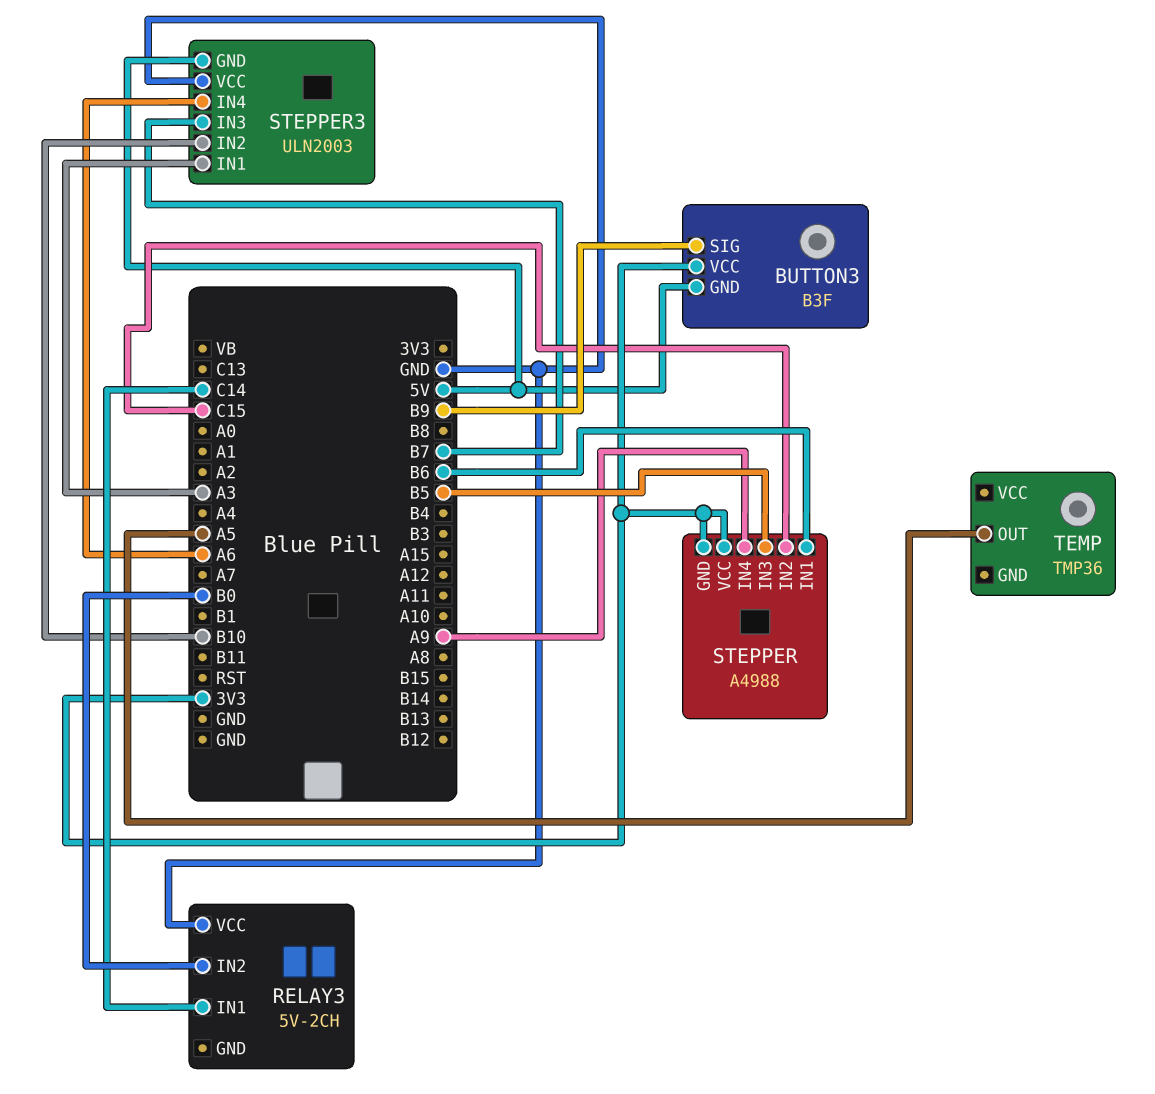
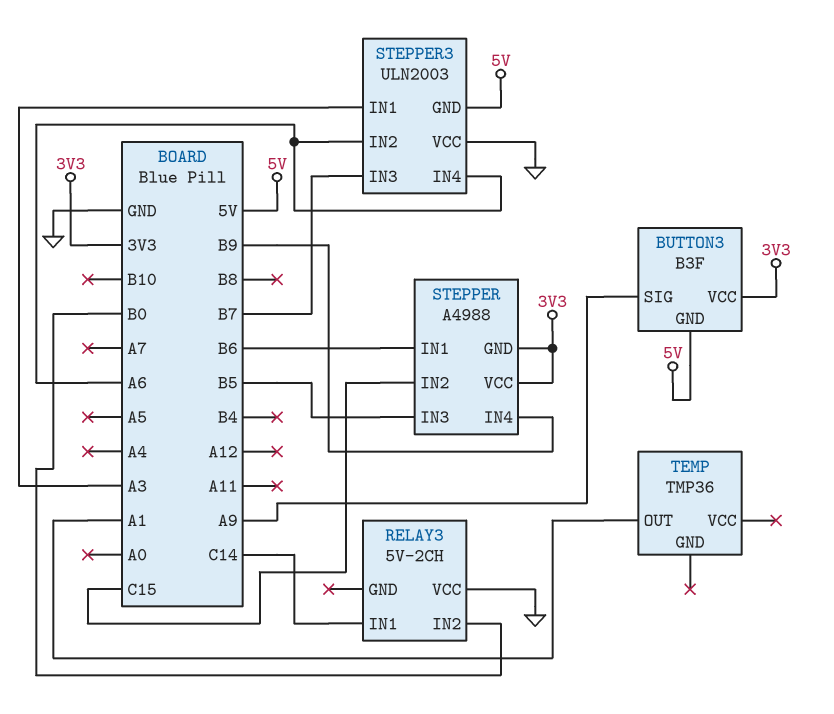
BUTTON3 pin SIG: B9 -> A9
STEPPER pin IN4: A9 -> B9
STEPPER3 pin IN2: B10 -> A6
TEMP pin OUT: A5 -> A1

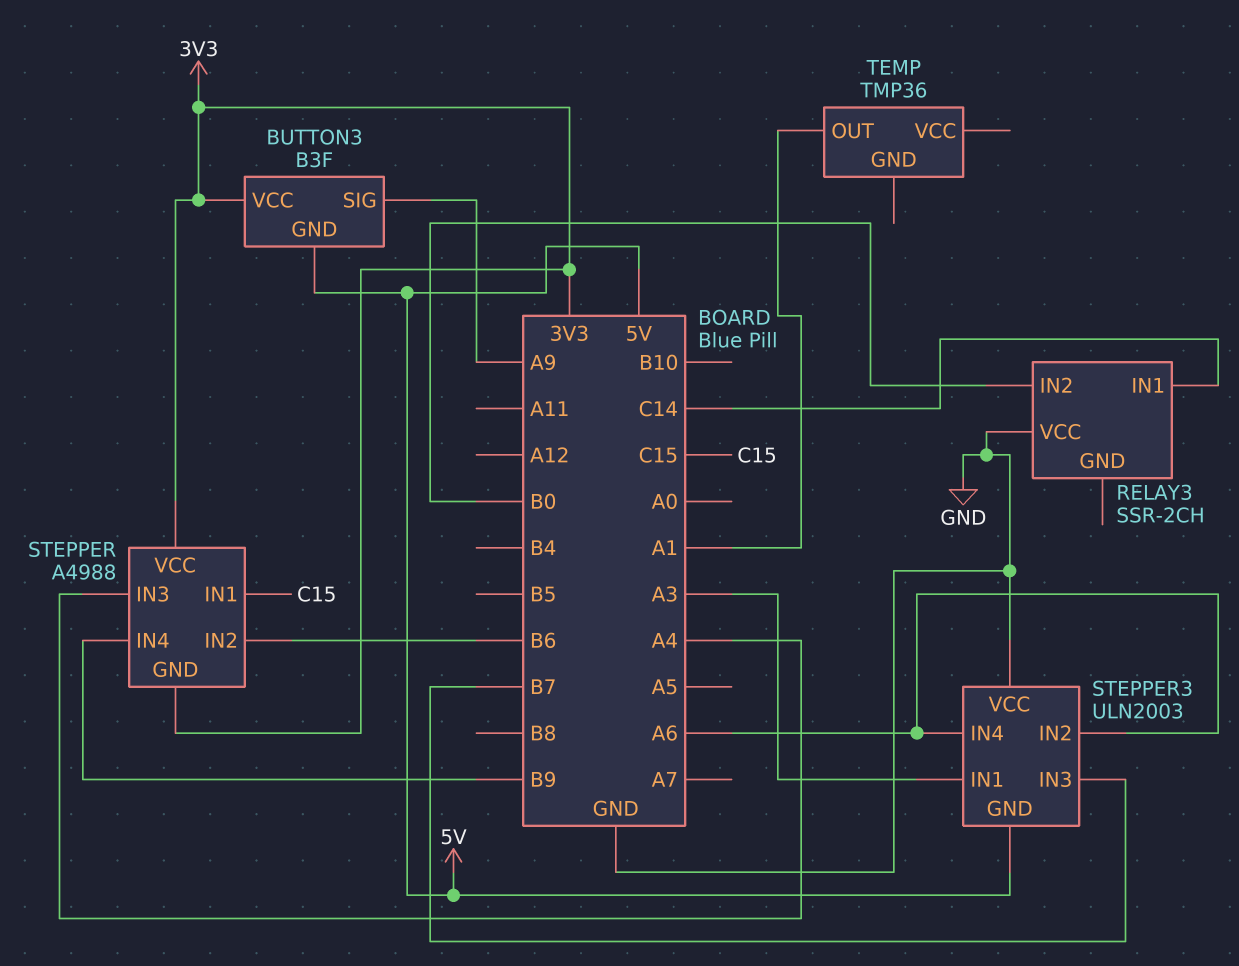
RELAY3: 5V-2CH -> SSR-2CH
STEPPER pin IN1: B6 -> C15
STEPPER pin IN2: C15 -> B6
STEPPER pin IN3: B5 -> A4

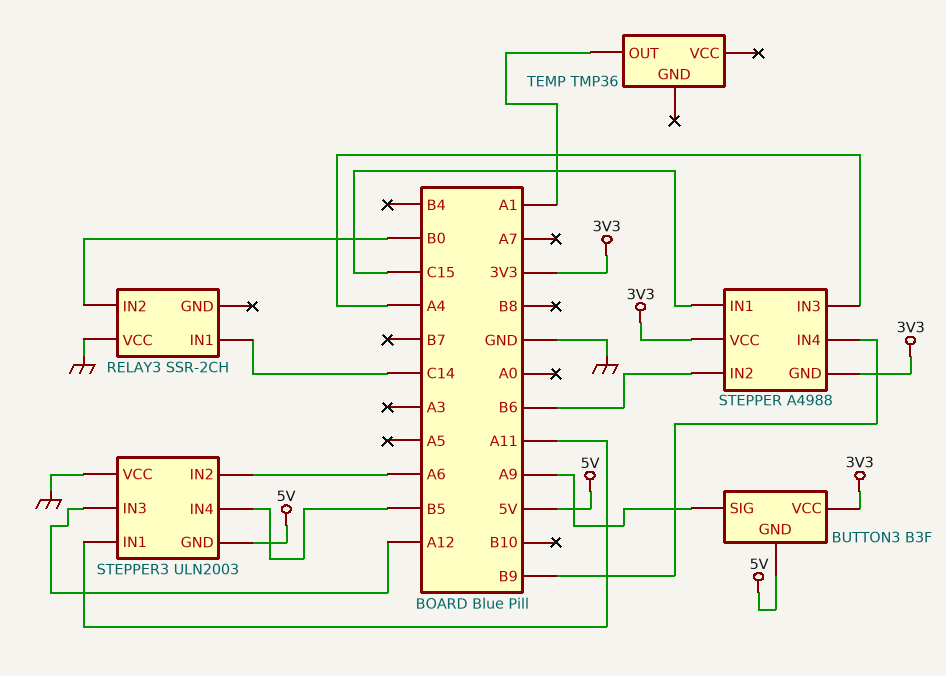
STEPPER3 pin IN1: A3 -> A11
STEPPER3 pin IN3: B7 -> A12
STEPPER3 pin IN4: A6 -> B5

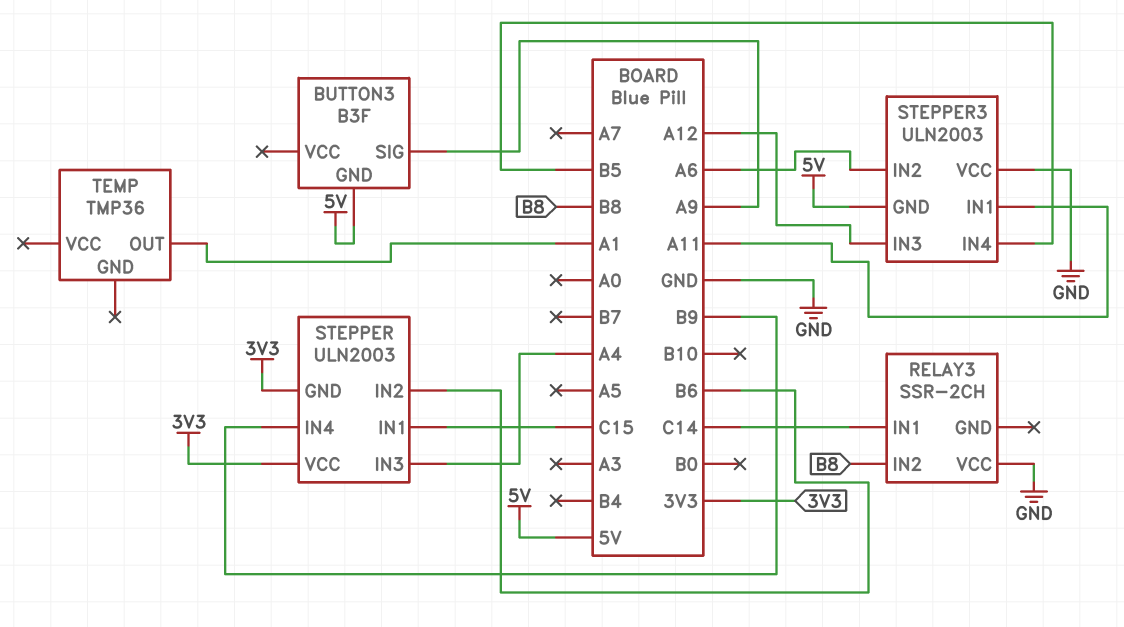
BUTTON3 pin VCC: 3V3 -> none
RELAY3 pin IN2: B0 -> B8
STEPPER: A4988 -> ULN2003

